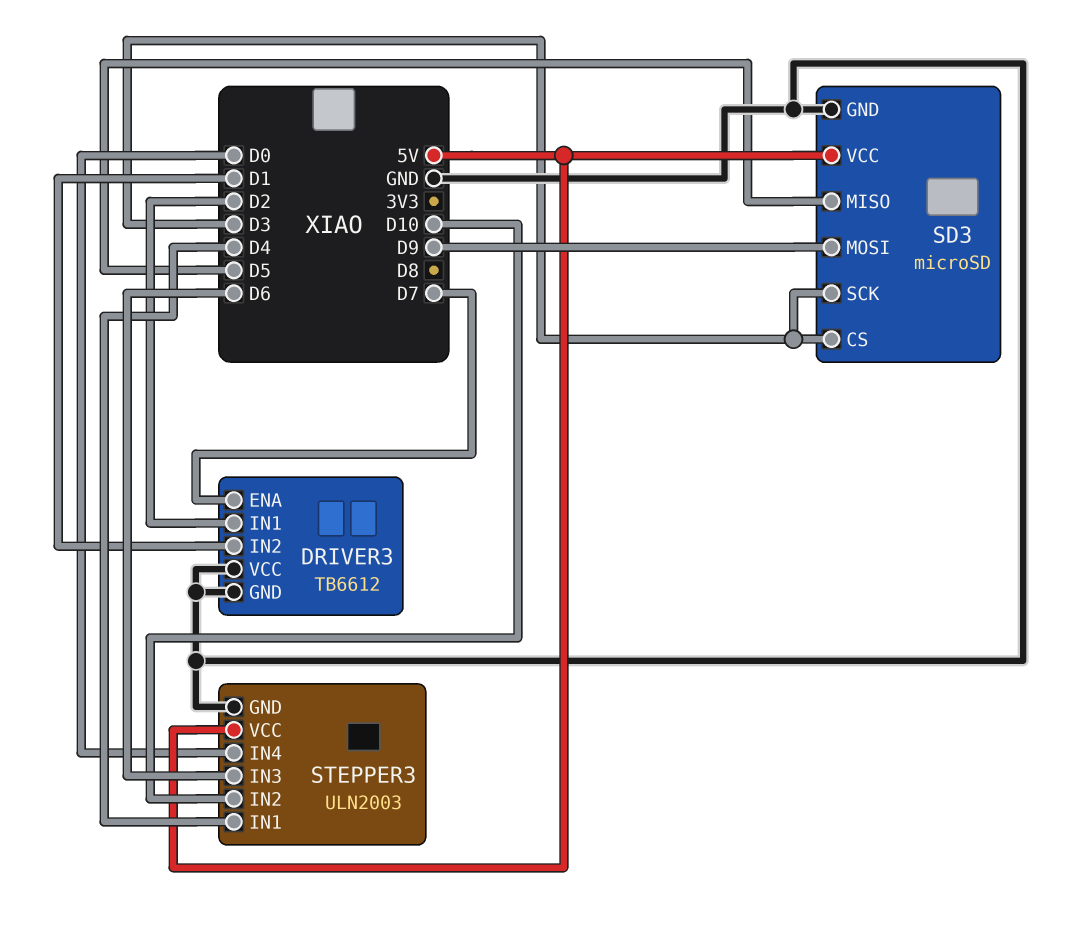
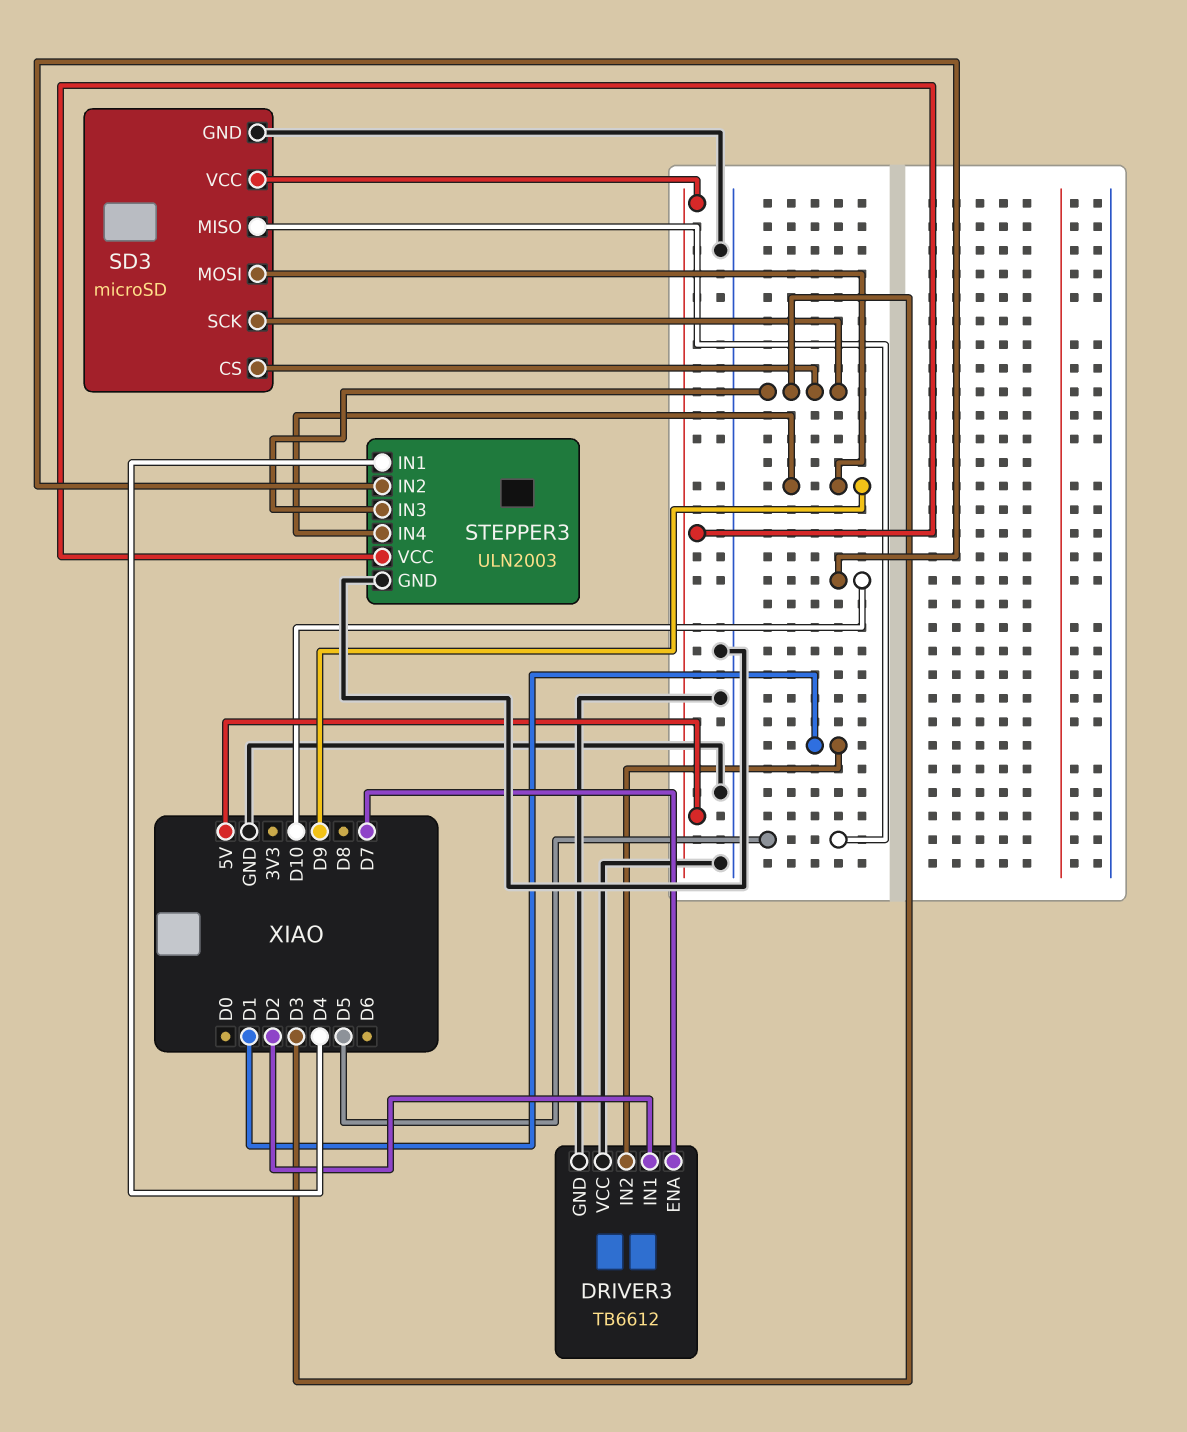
STEPPER3 pin IN3: D6 -> D3
STEPPER3 pin IN4: D0 -> D9

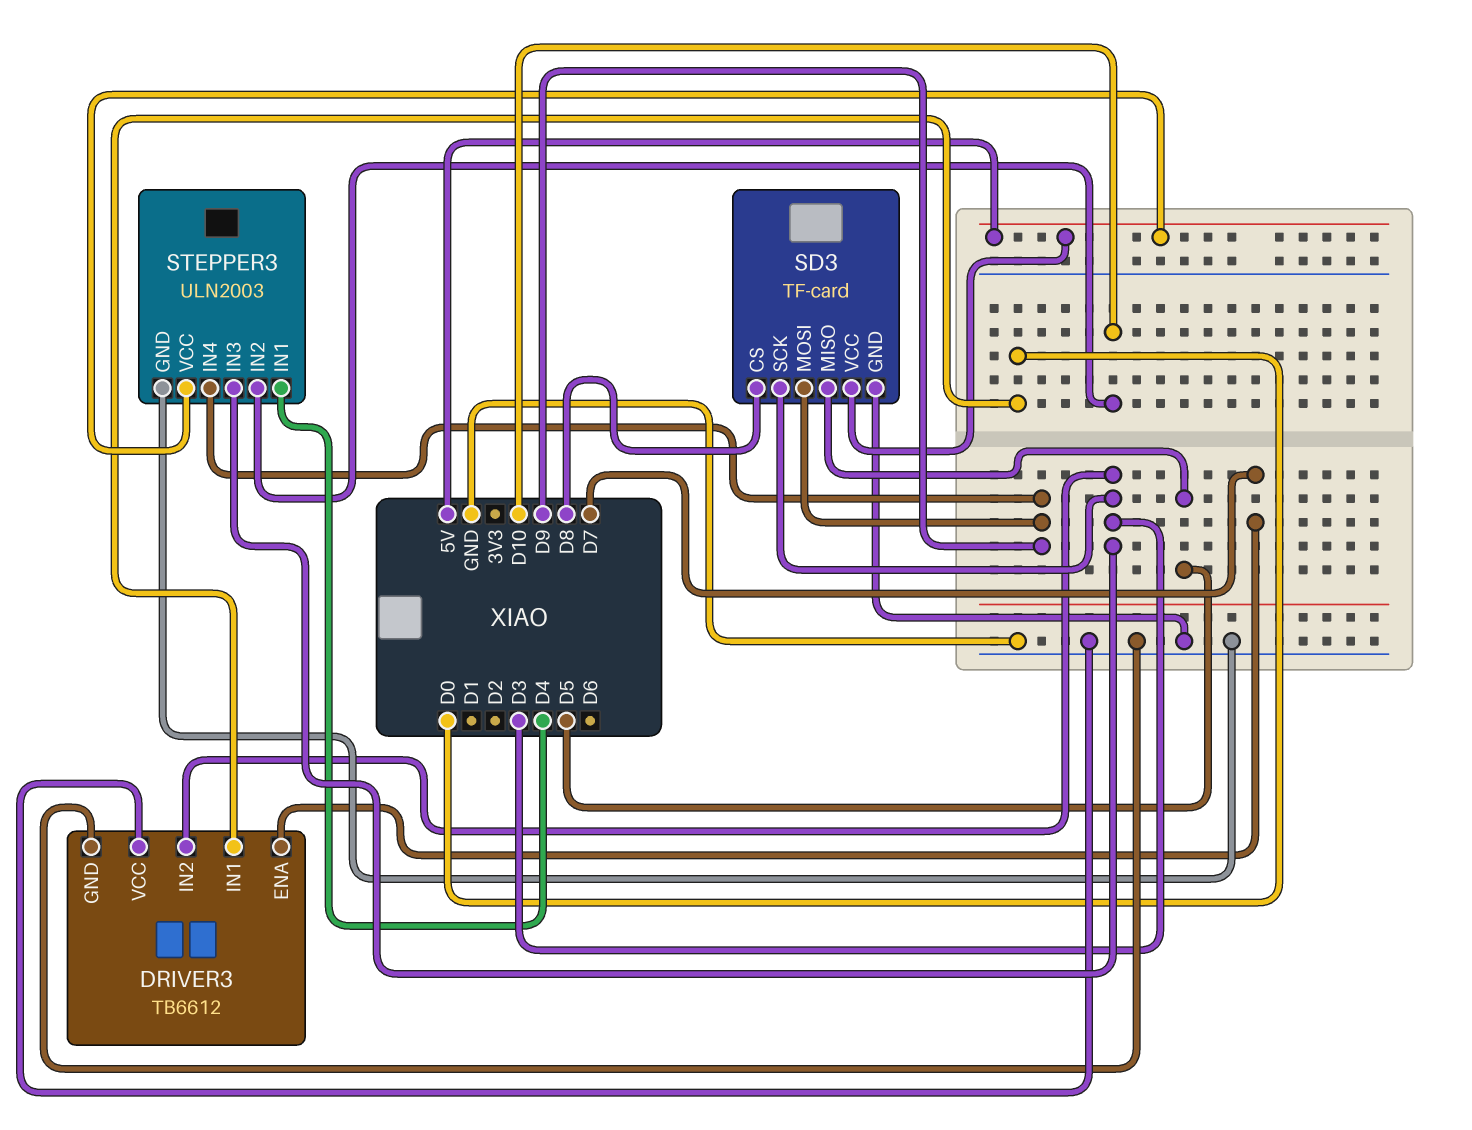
DRIVER3 pin IN1: D2 -> D0
DRIVER3 pin IN2: D1 -> D3
SD3: microSD -> TF-card
SD3 pin CS: D3 -> D8

